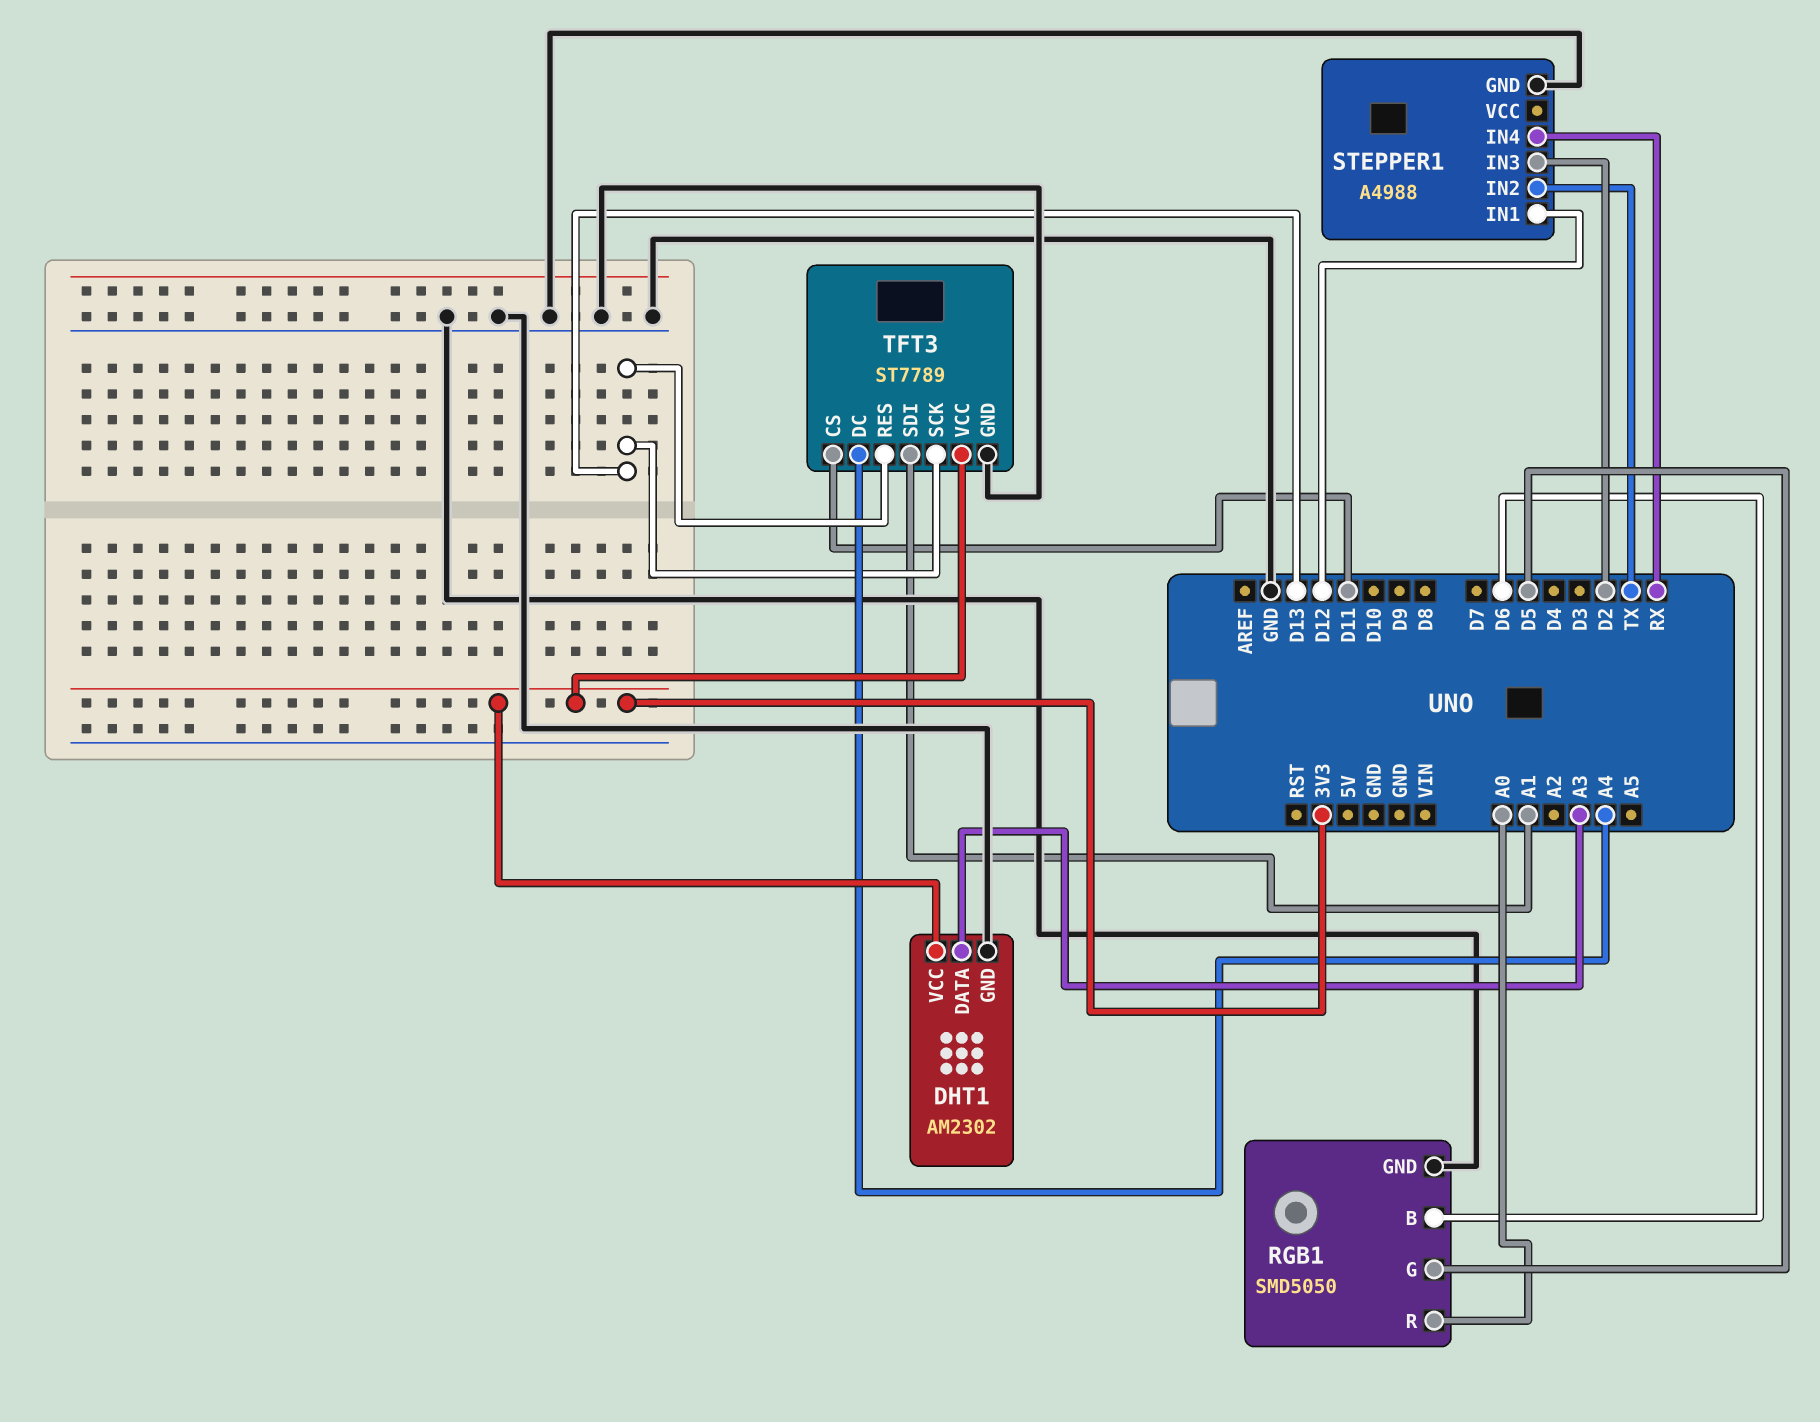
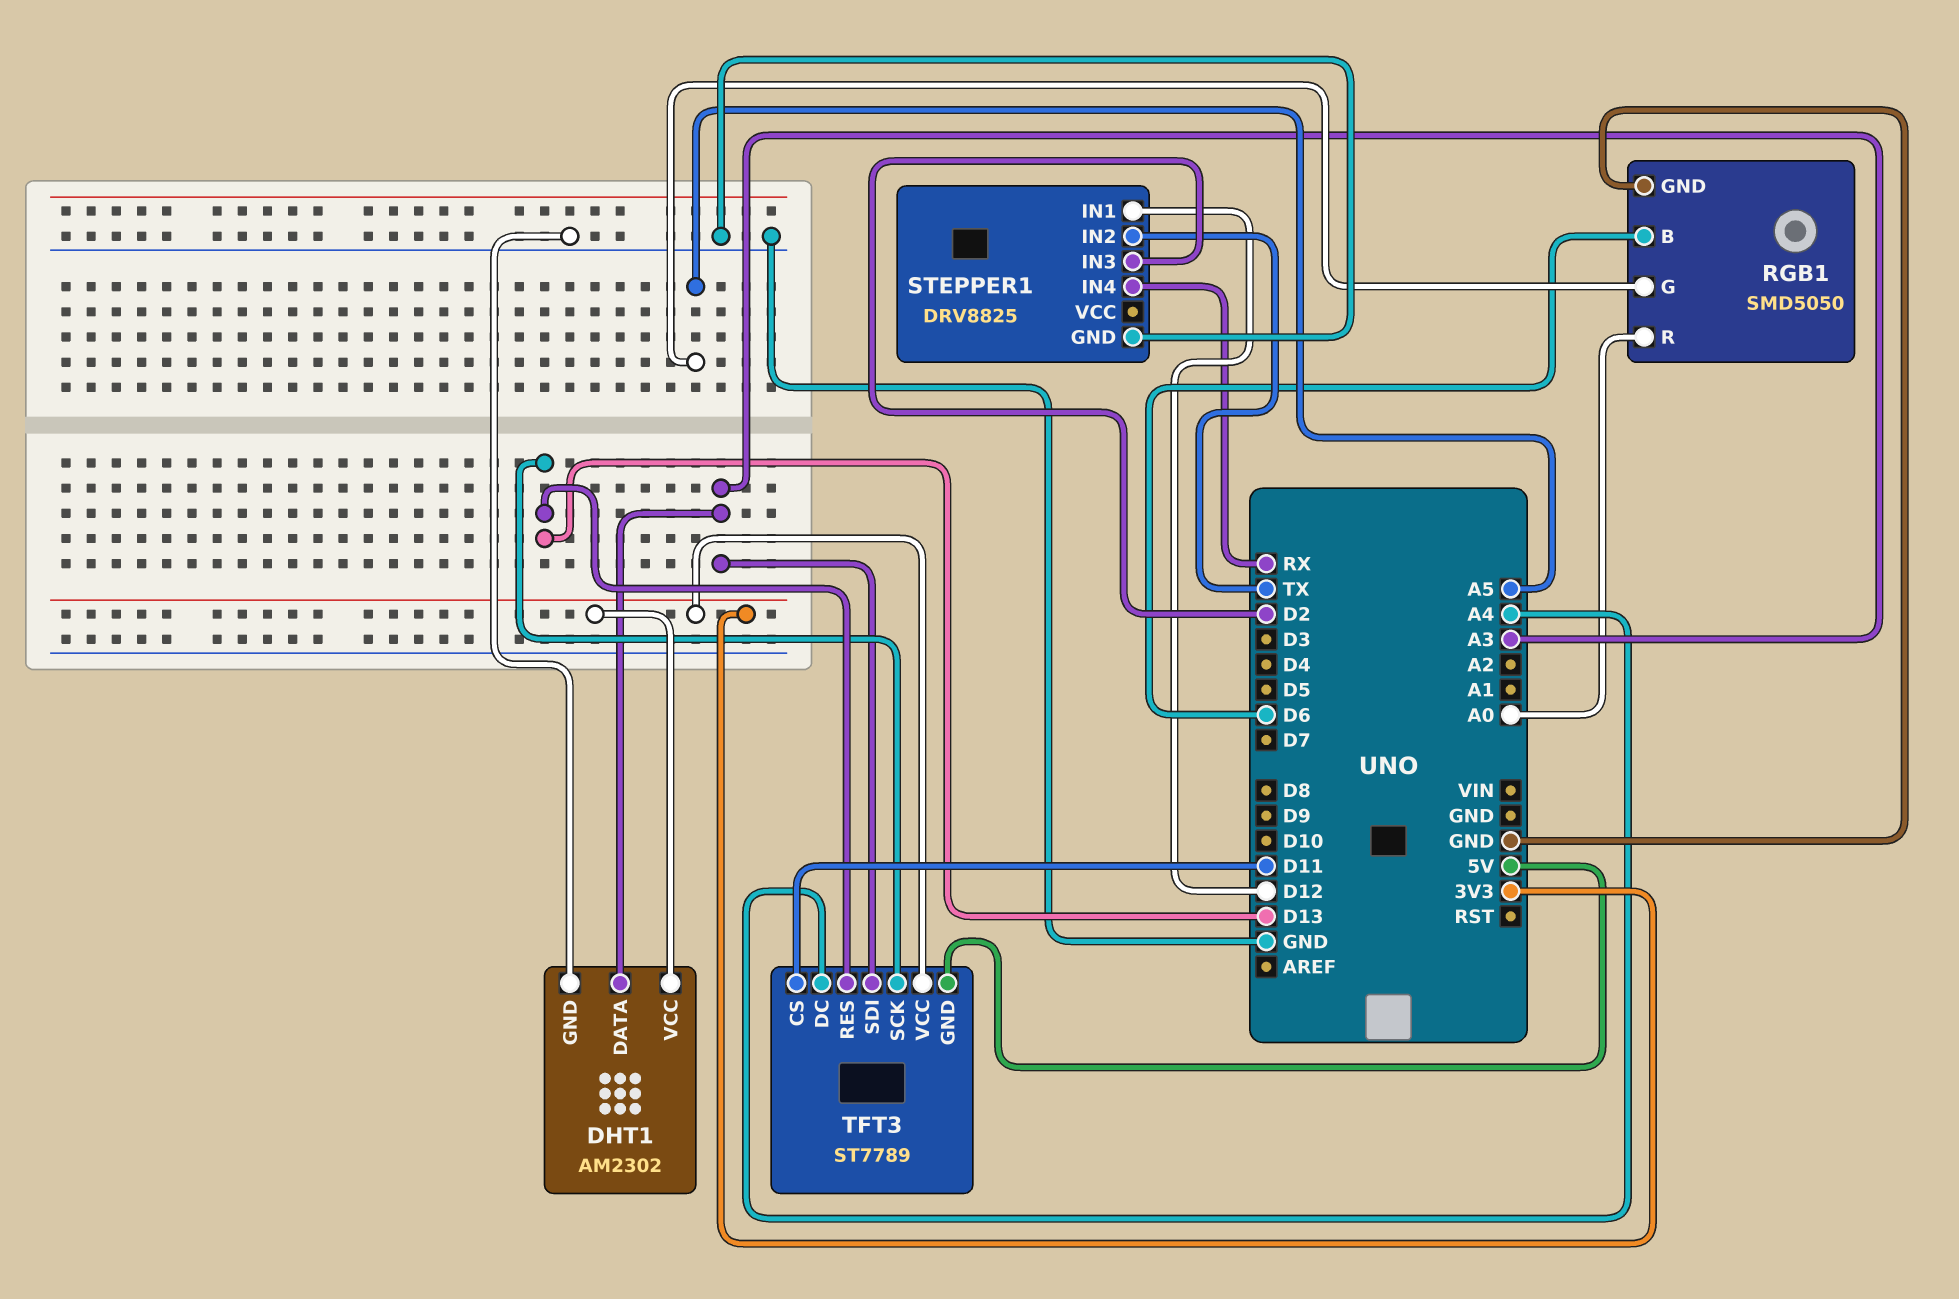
RGB1 pin G: D5 -> A5
STEPPER1: A4988 -> DRV8825
TFT3 pin GND: GND -> 5V
TFT3 pin SDI: A1 -> A3

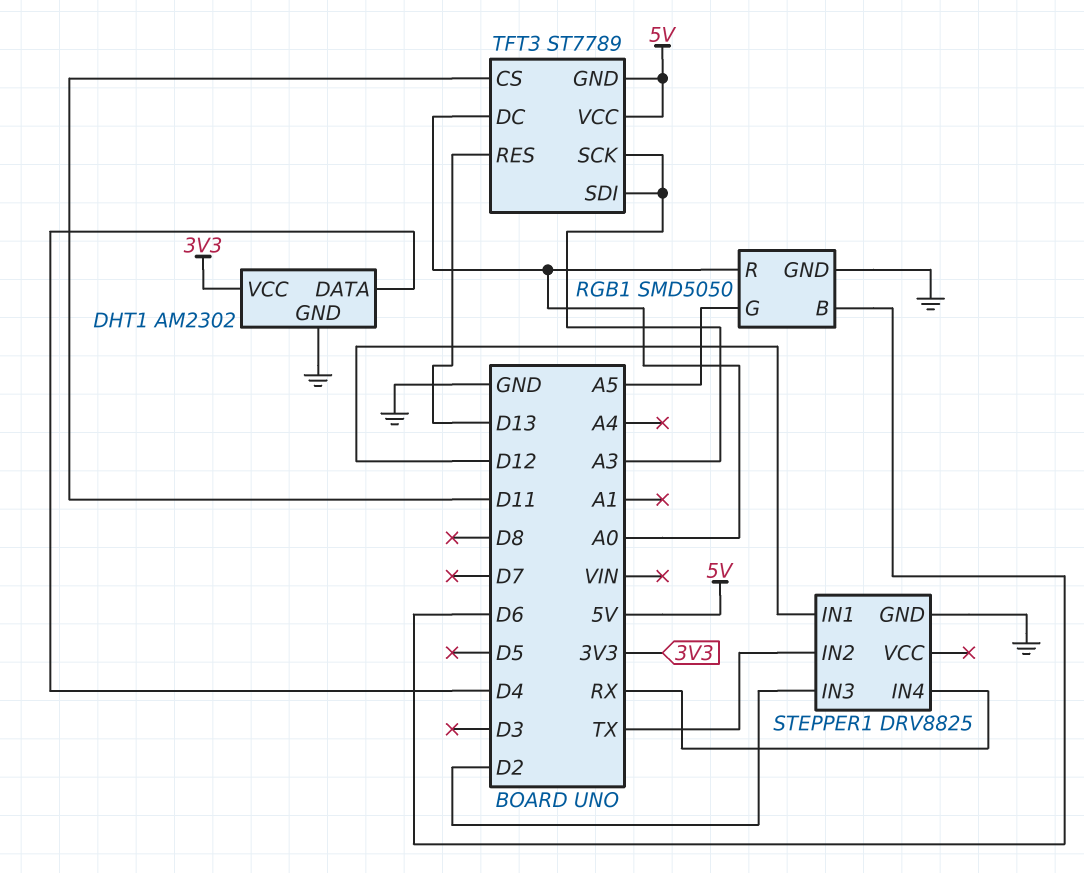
DHT1 pin DATA: A3 -> D4
TFT3 pin DC: A4 -> A0
TFT3 pin SCK: D13 -> A3
TFT3 pin VCC: 3V3 -> 5V

